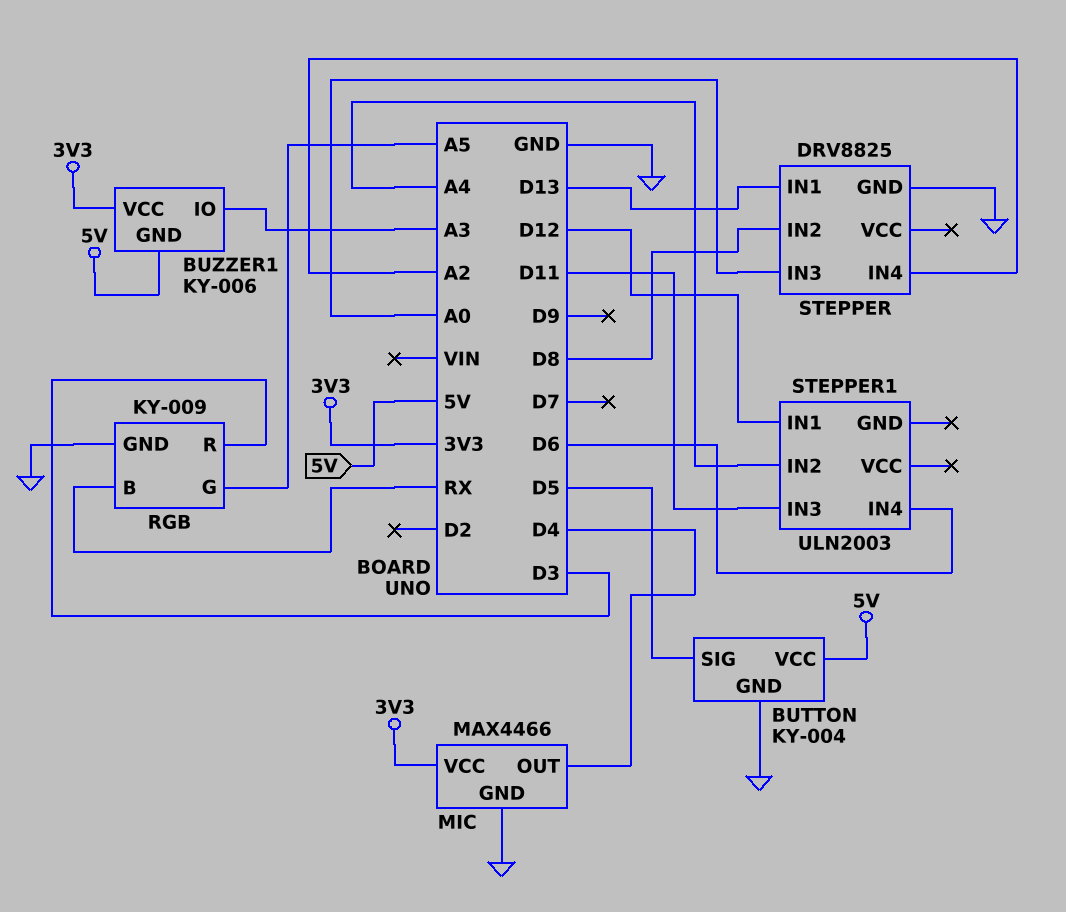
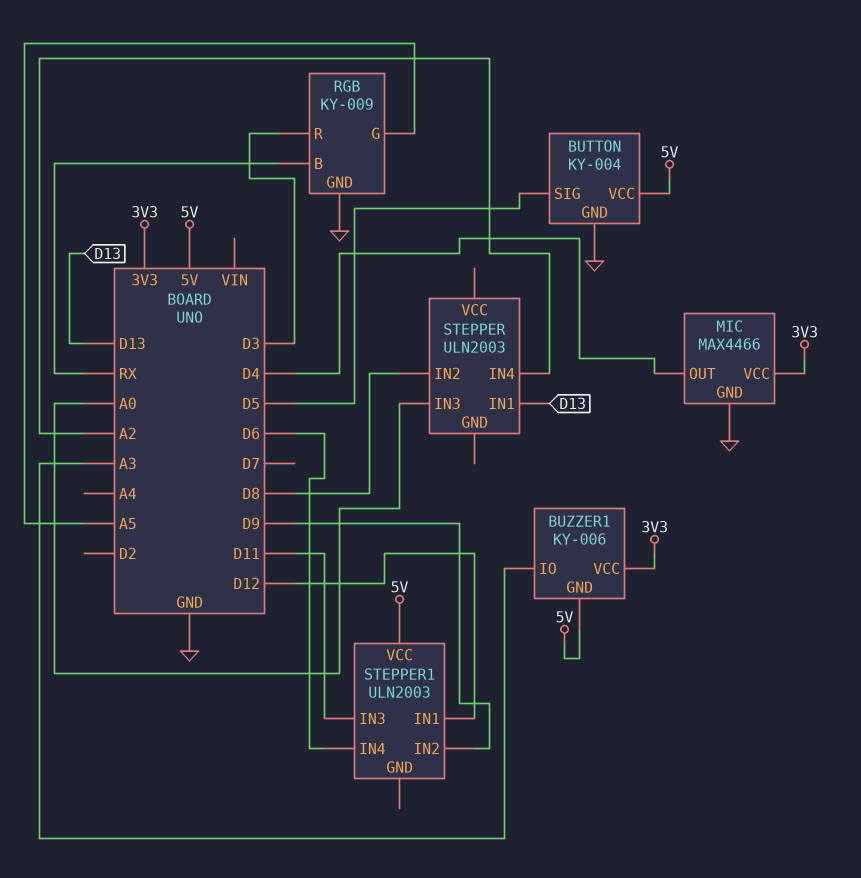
STEPPER: DRV8825 -> ULN2003
STEPPER pin GND: GND -> none
STEPPER1 pin IN2: A4 -> D9
STEPPER1 pin VCC: none -> 5V

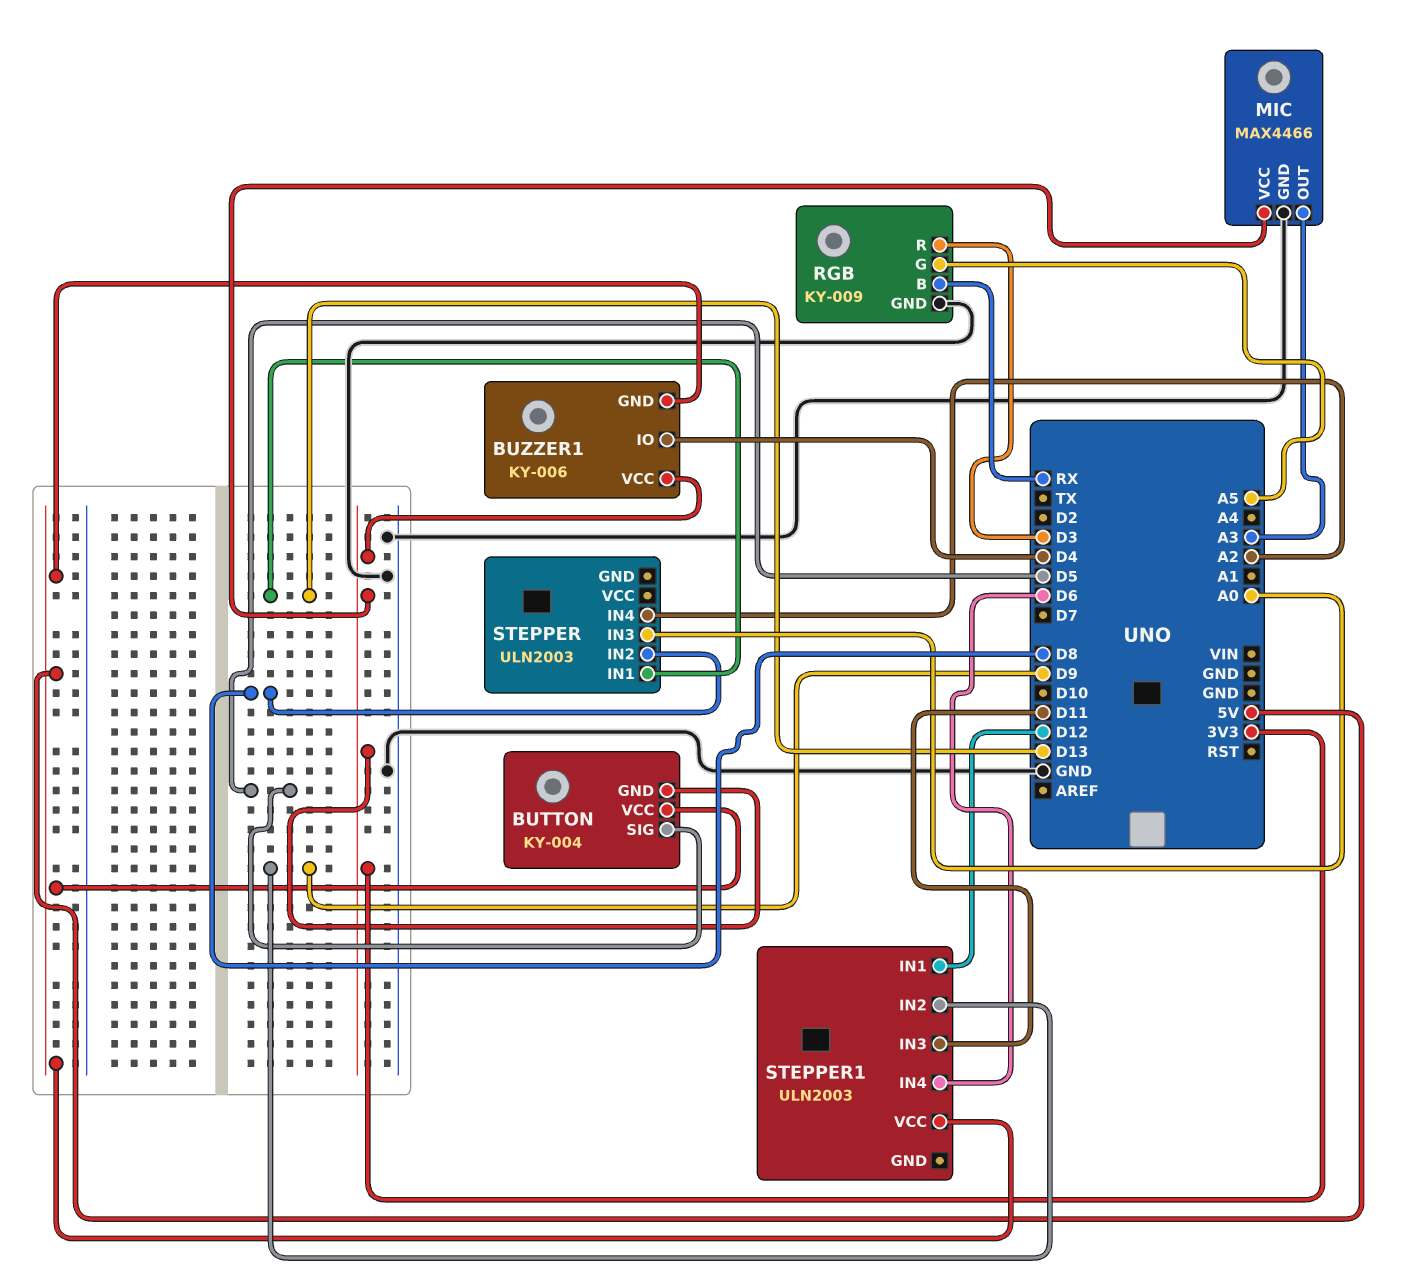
BUTTON pin GND: GND -> 3V3
BUZZER1 pin IO: A3 -> D4
MIC pin OUT: D4 -> A3

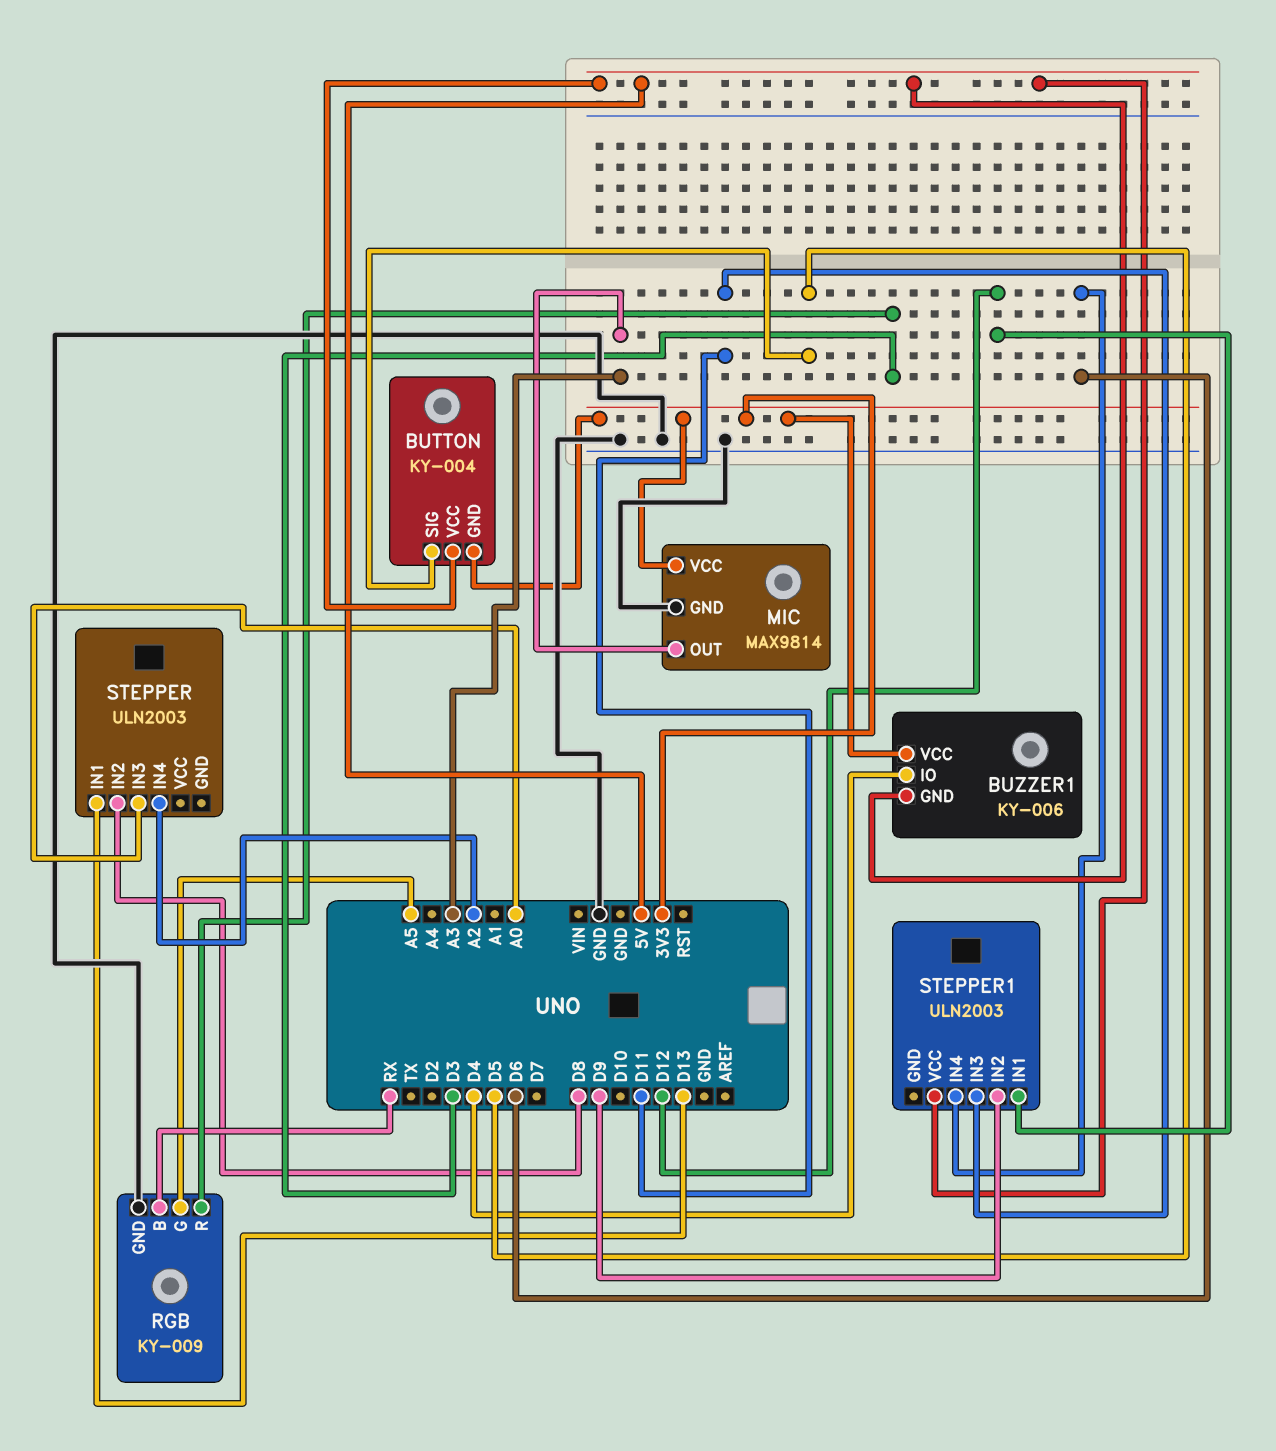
MIC: MAX4466 -> MAX9814

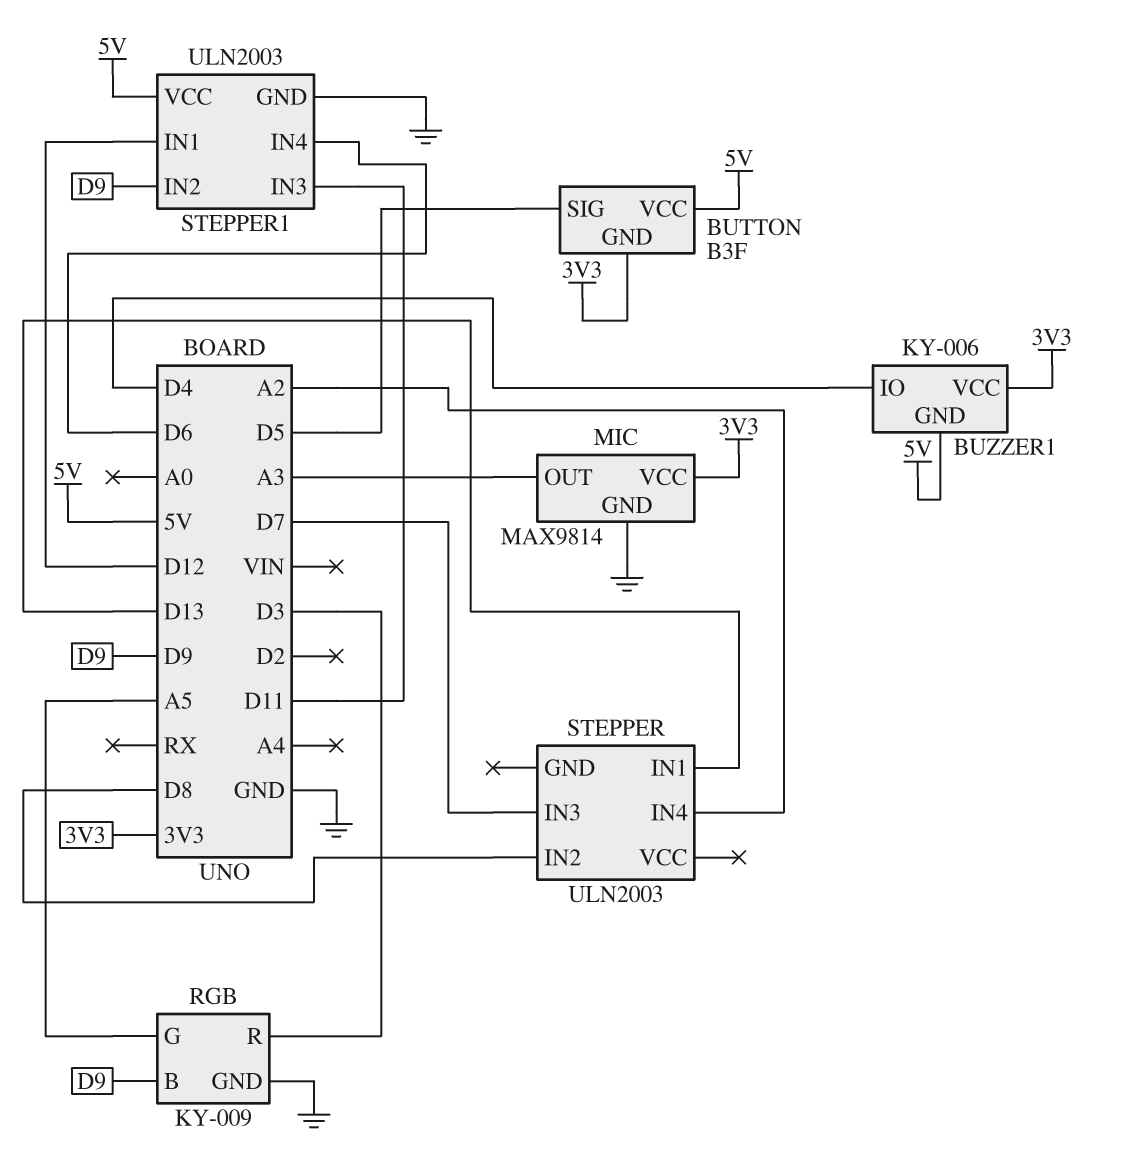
BUTTON: KY-004 -> B3F
RGB pin B: RX -> D9
STEPPER pin IN3: A0 -> D7
STEPPER1 pin GND: none -> GND

